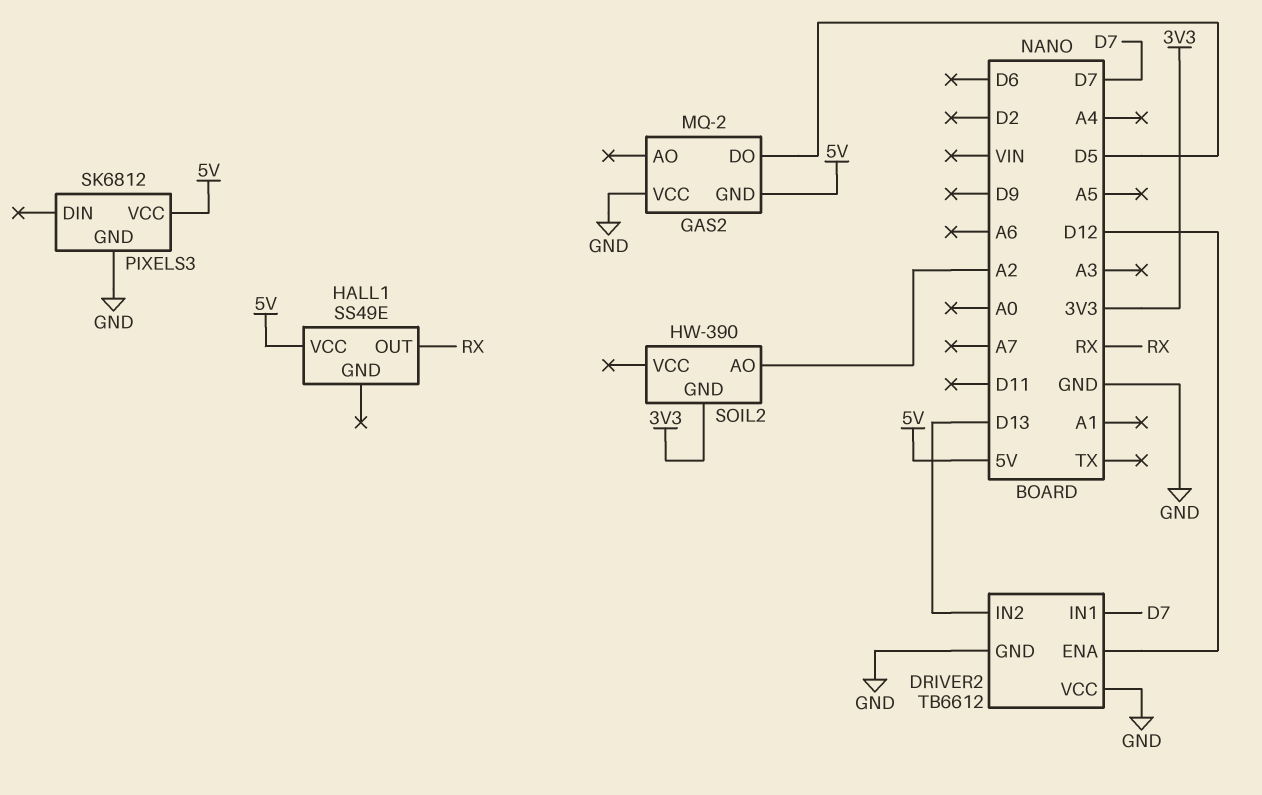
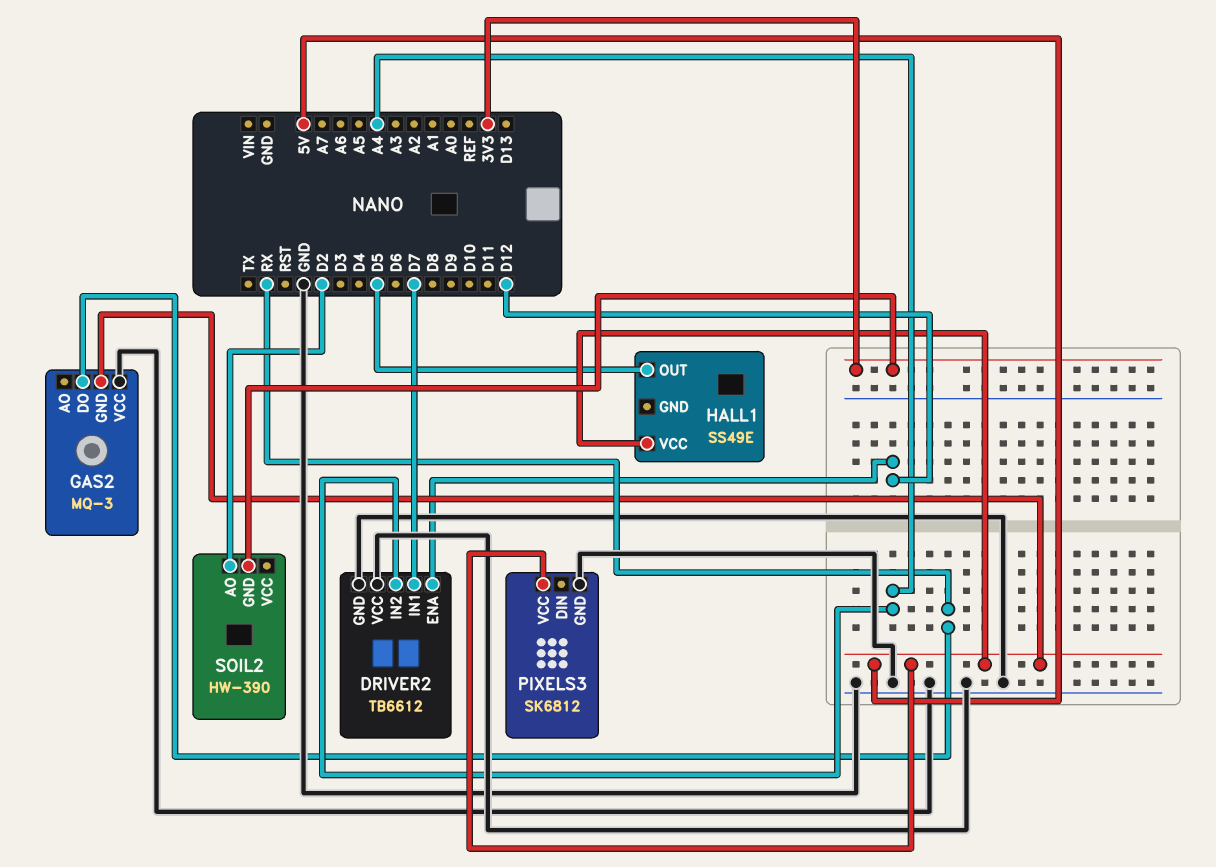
DRIVER2 pin IN2: D13 -> A4
GAS2: MQ-2 -> MQ-3
GAS2 pin DO: D5 -> RX
HALL1 pin OUT: RX -> D5
SOIL2 pin AO: A2 -> D2

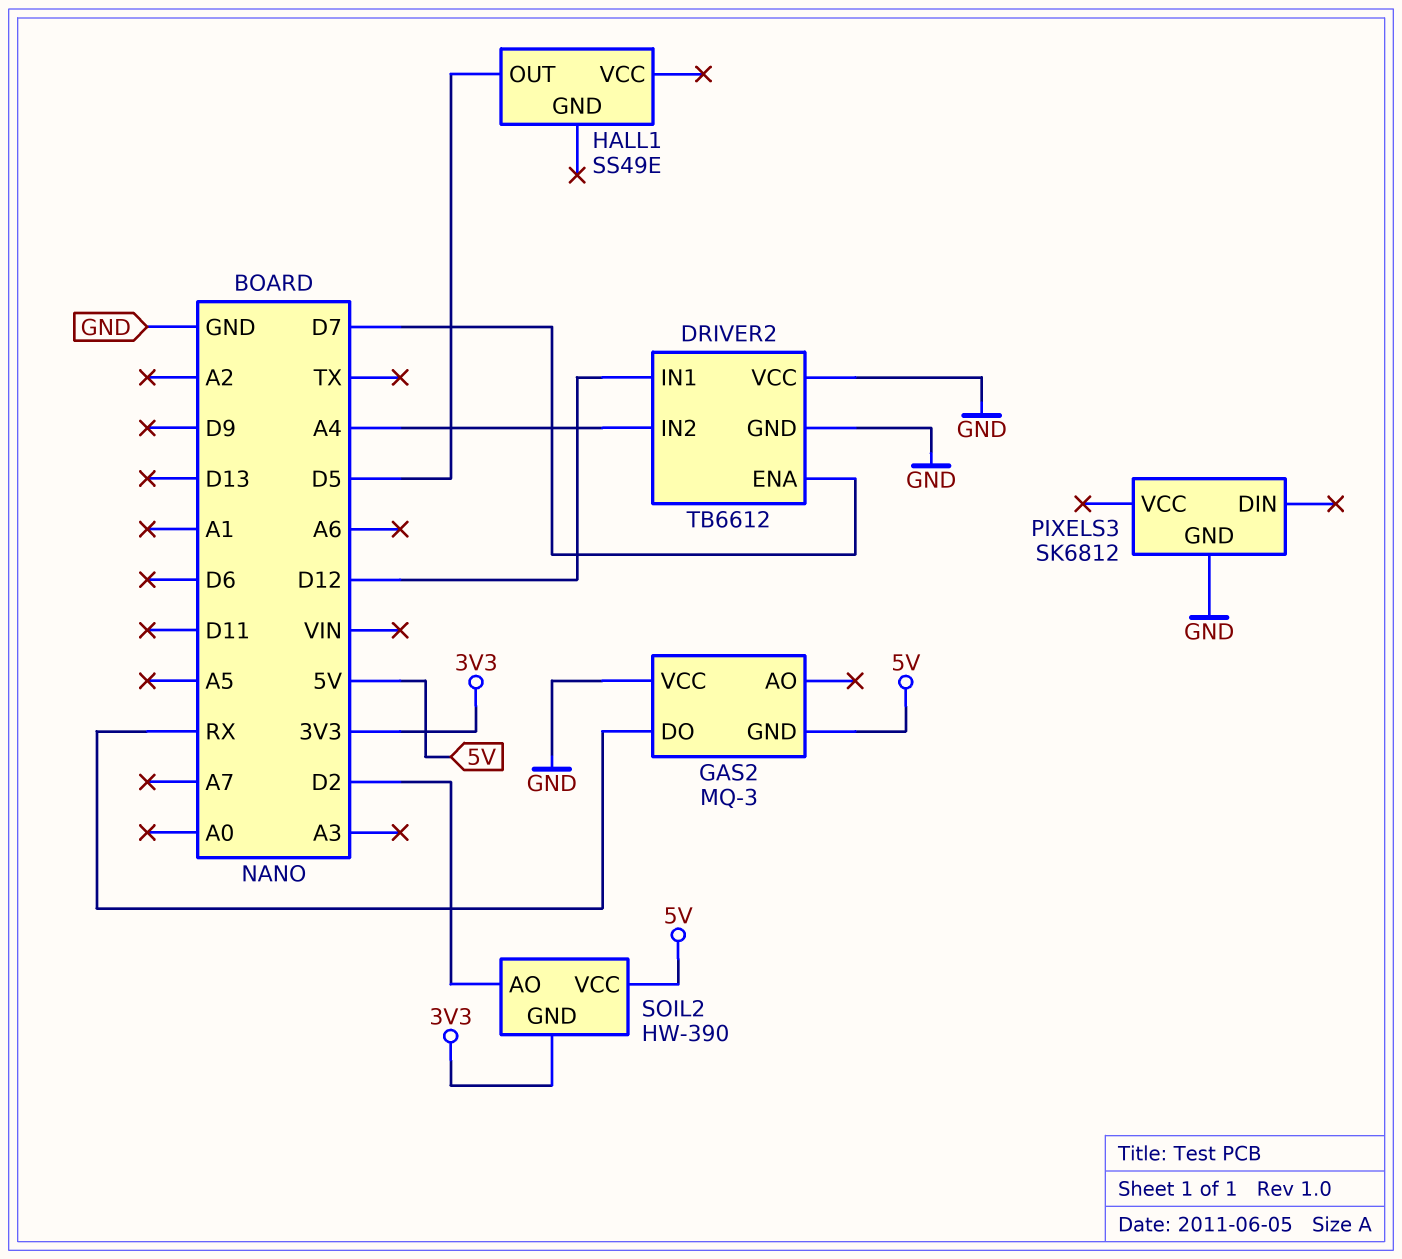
DRIVER2 pin ENA: D12 -> D7
DRIVER2 pin IN1: D7 -> D12
HALL1 pin VCC: 5V -> none
PIXELS3 pin VCC: 5V -> none
SOIL2 pin VCC: none -> 5V

